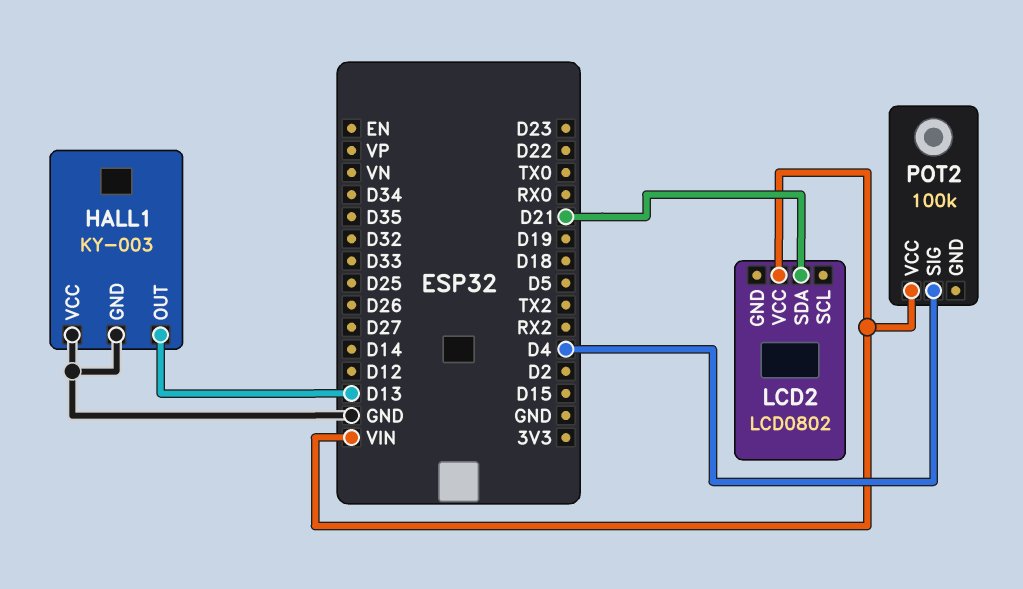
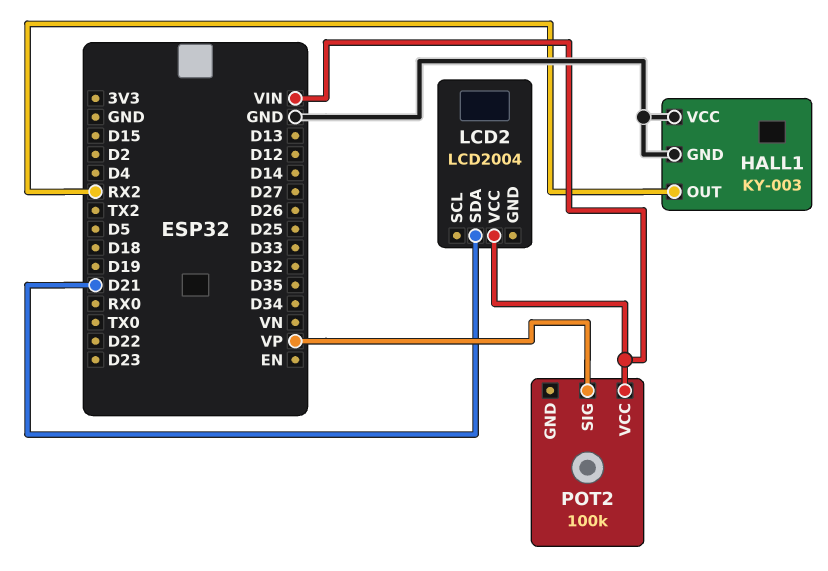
HALL1 pin OUT: D13 -> RX2
LCD2: LCD0802 -> LCD2004
POT2 pin SIG: D4 -> VP

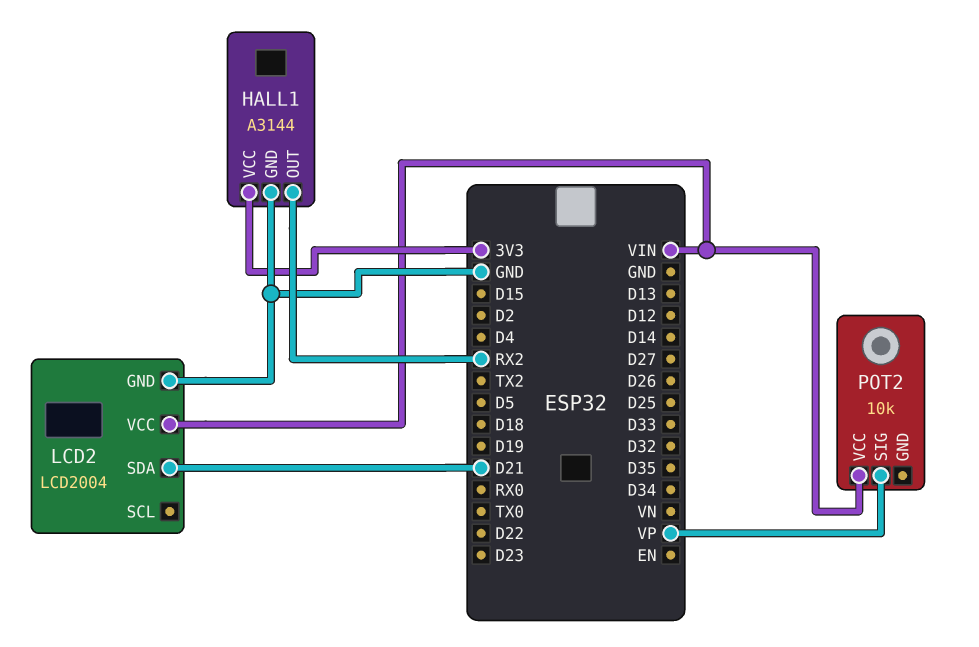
HALL1: KY-003 -> A3144
HALL1 pin VCC: GND -> 3V3
LCD2 pin GND: none -> GND
POT2: 100k -> 10k

